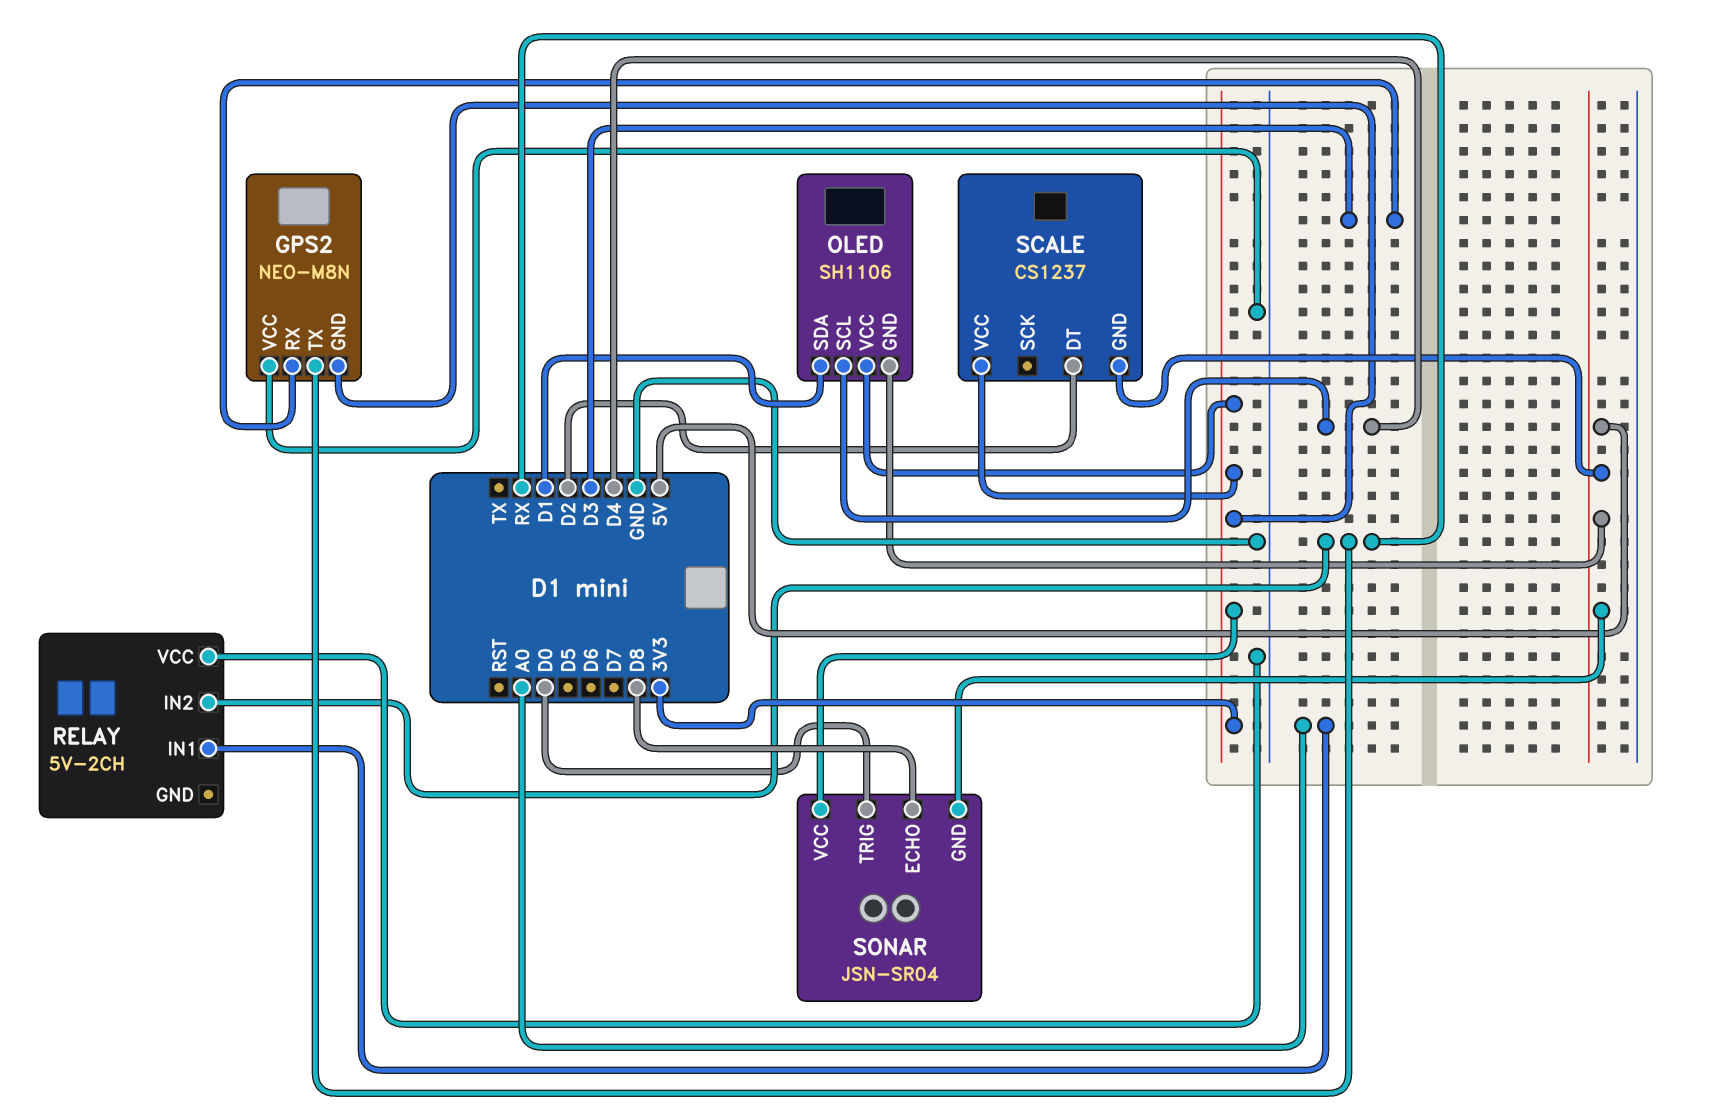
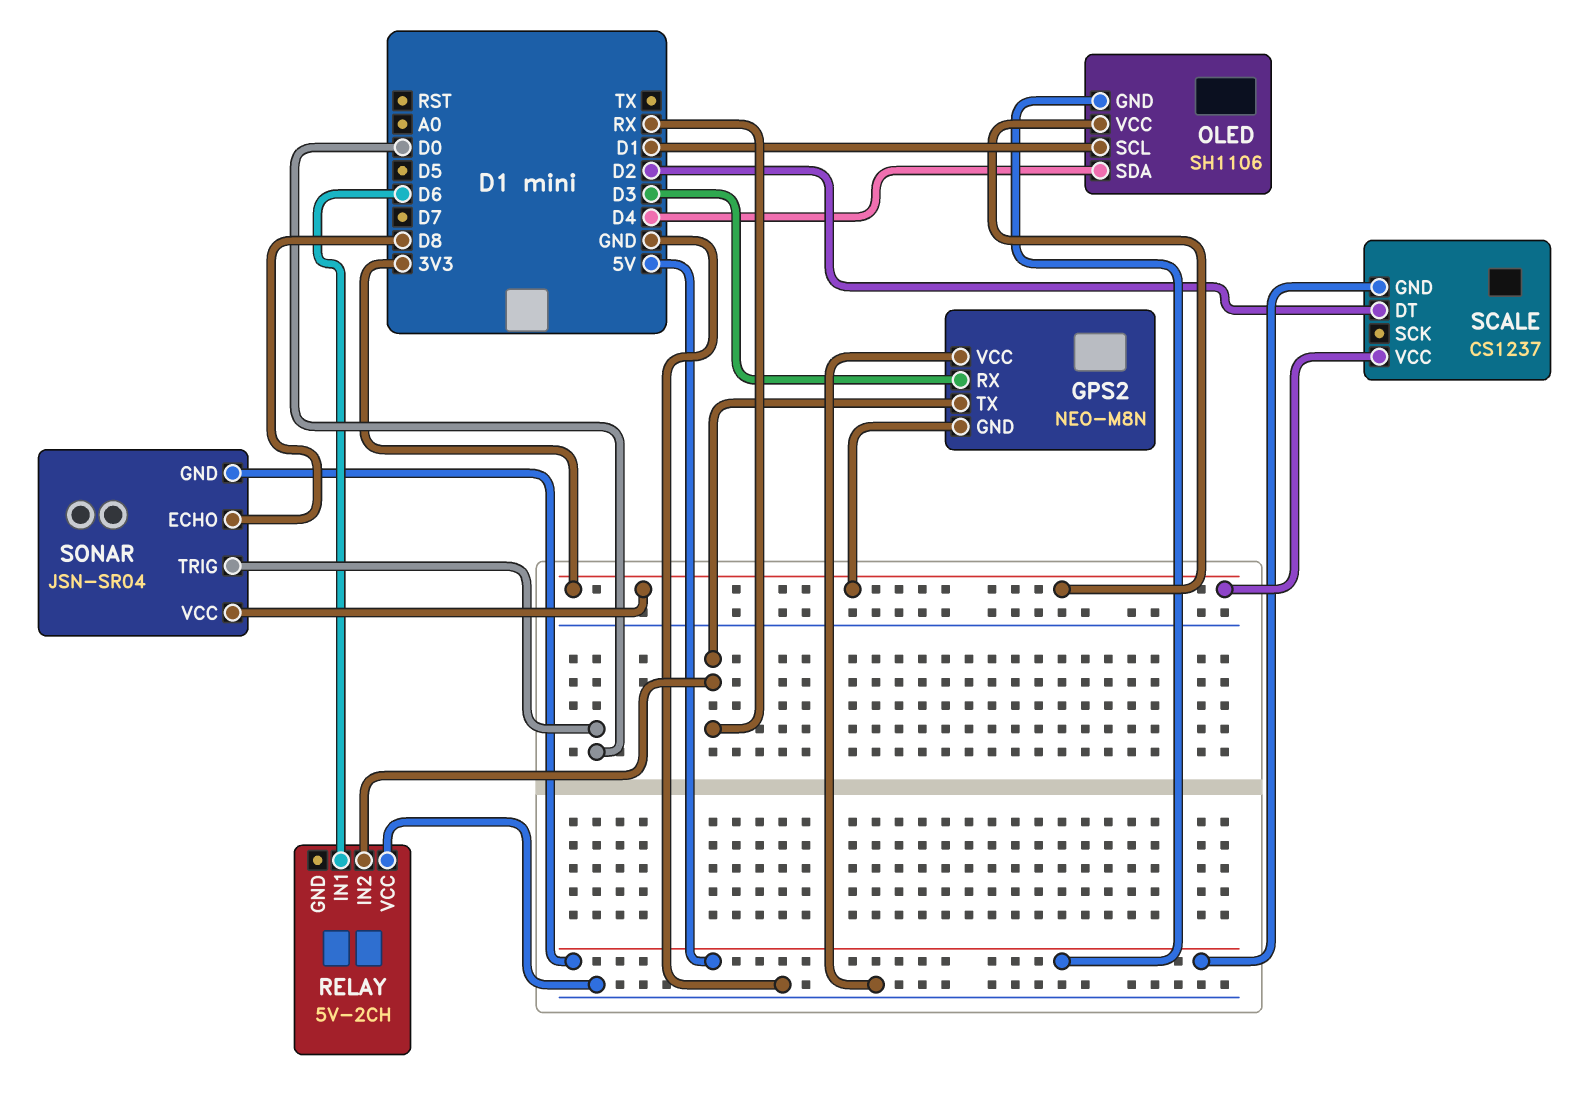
OLED pin SCL: D4 -> D1
OLED pin SDA: D1 -> D4
RELAY pin IN1: A0 -> D6

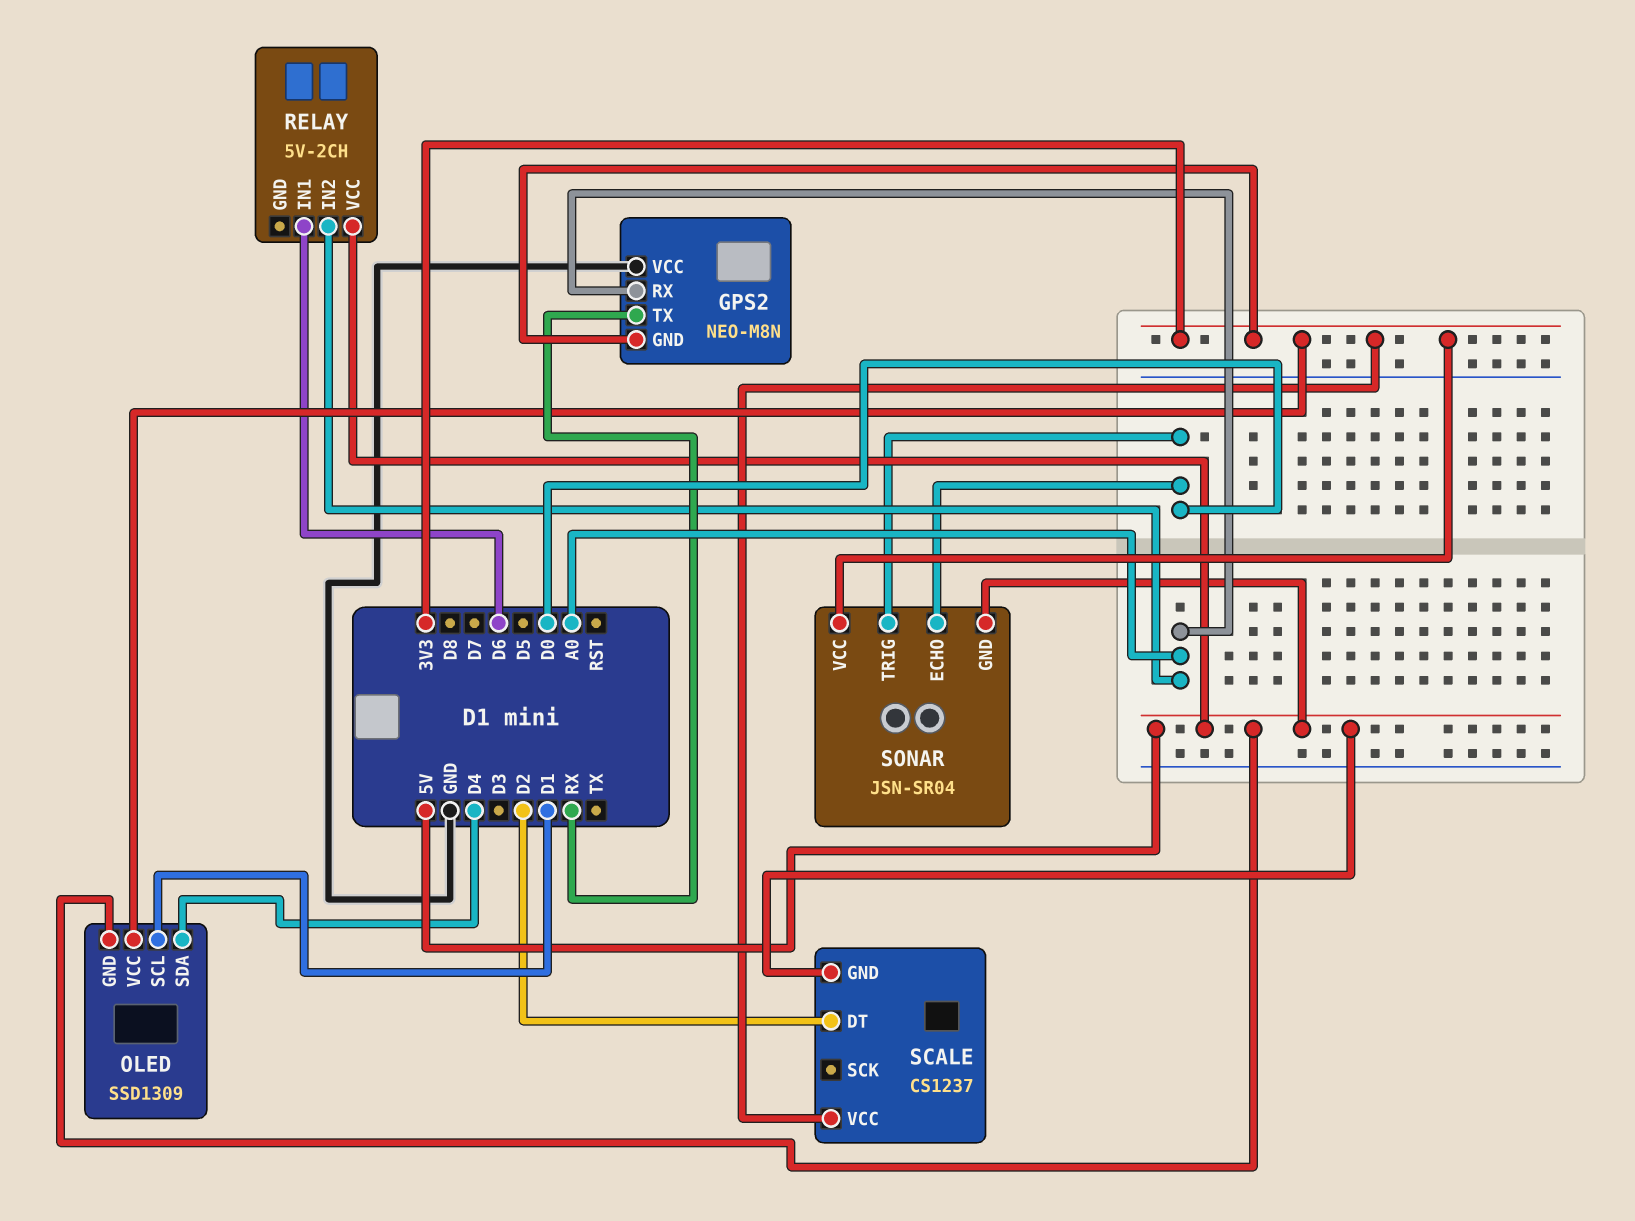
GPS2 pin RX: D3 -> A0
OLED: SH1106 -> SSD1309
RELAY pin IN2: RX -> A0
RELAY pin VCC: GND -> 5V
SONAR pin ECHO: D8 -> D0

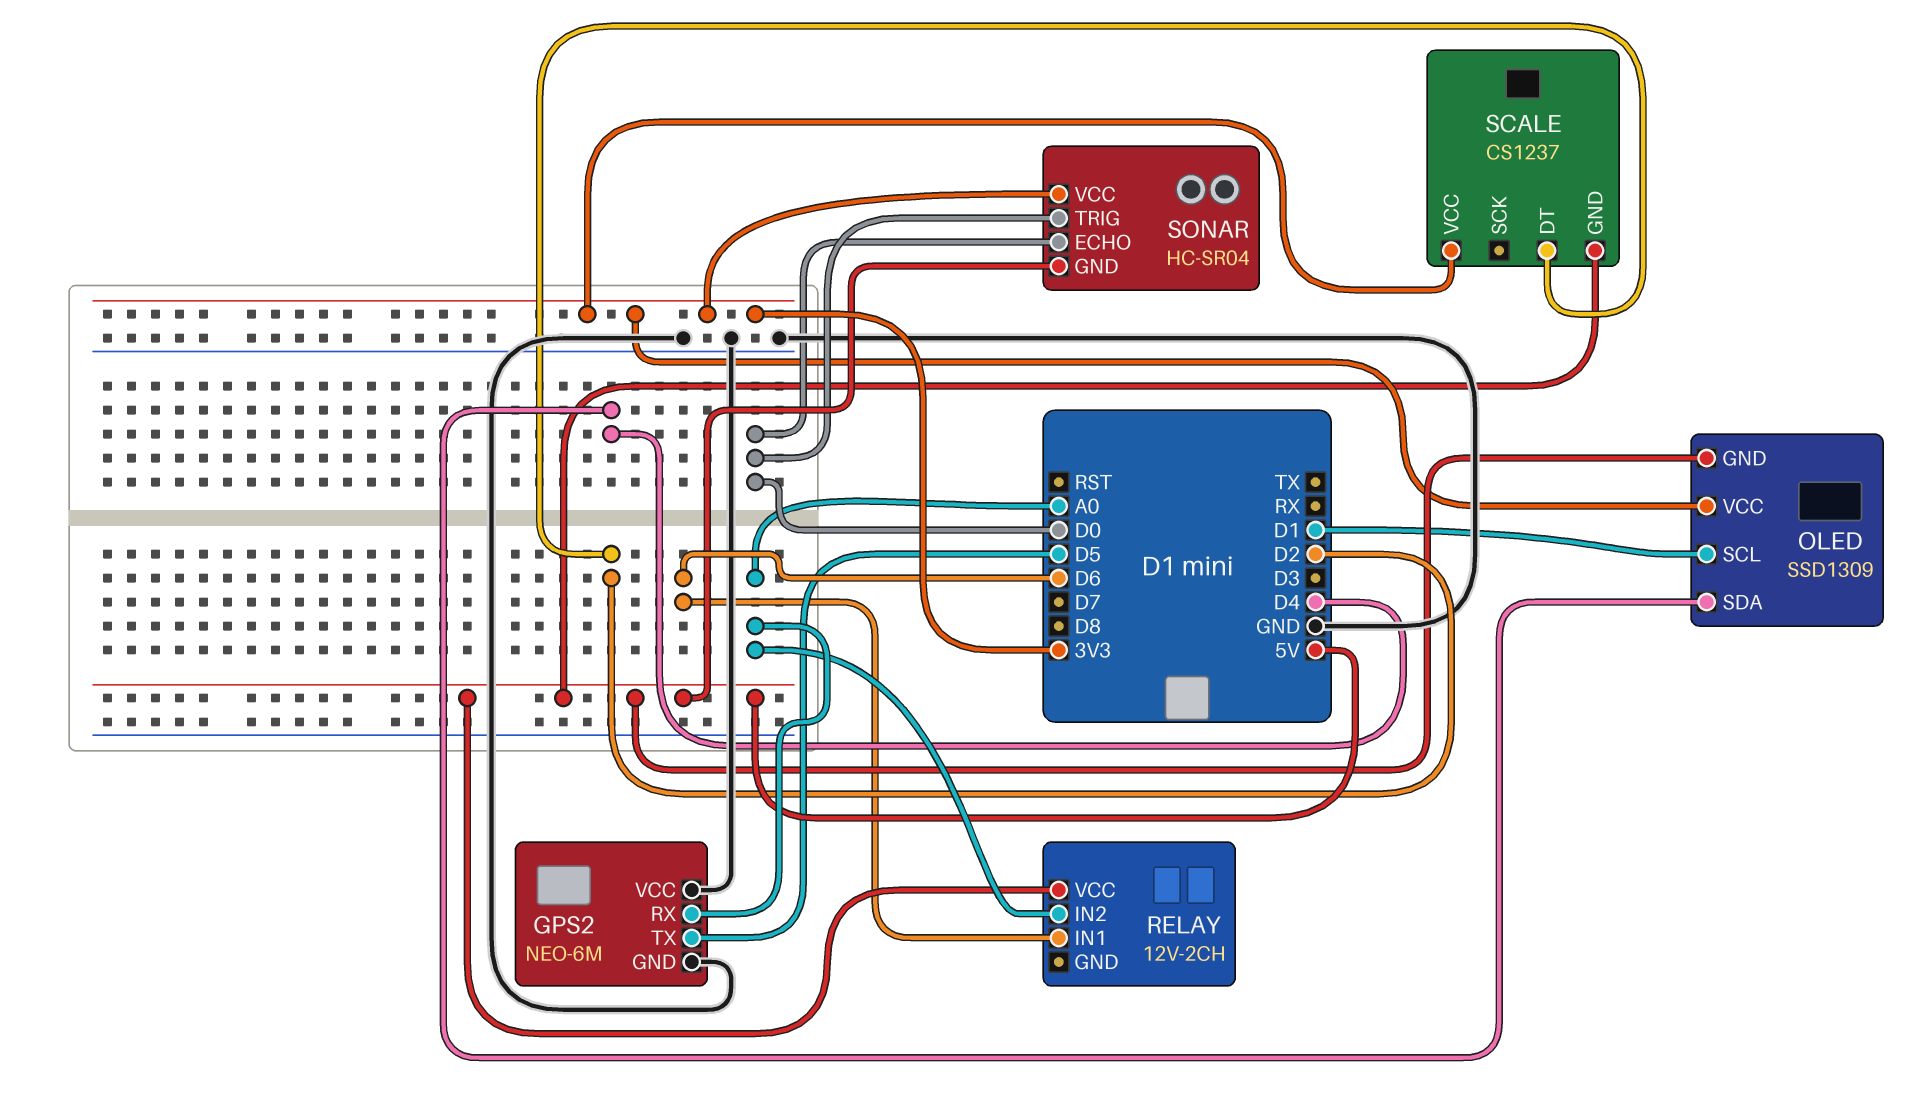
GPS2: NEO-M8N -> NEO-6M
GPS2 pin GND: 3V3 -> GND
GPS2 pin TX: RX -> D5
RELAY: 5V-2CH -> 12V-2CH
SONAR: JSN-SR04 -> HC-SR04

